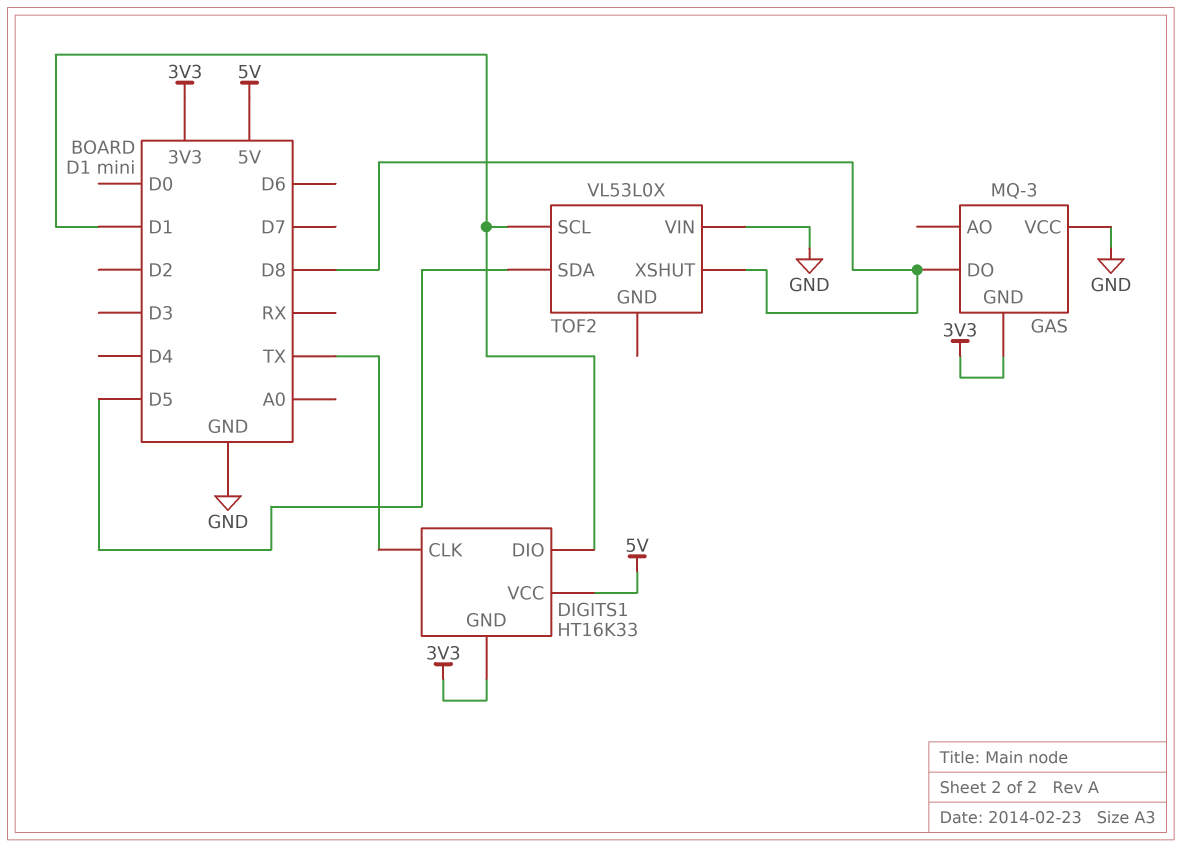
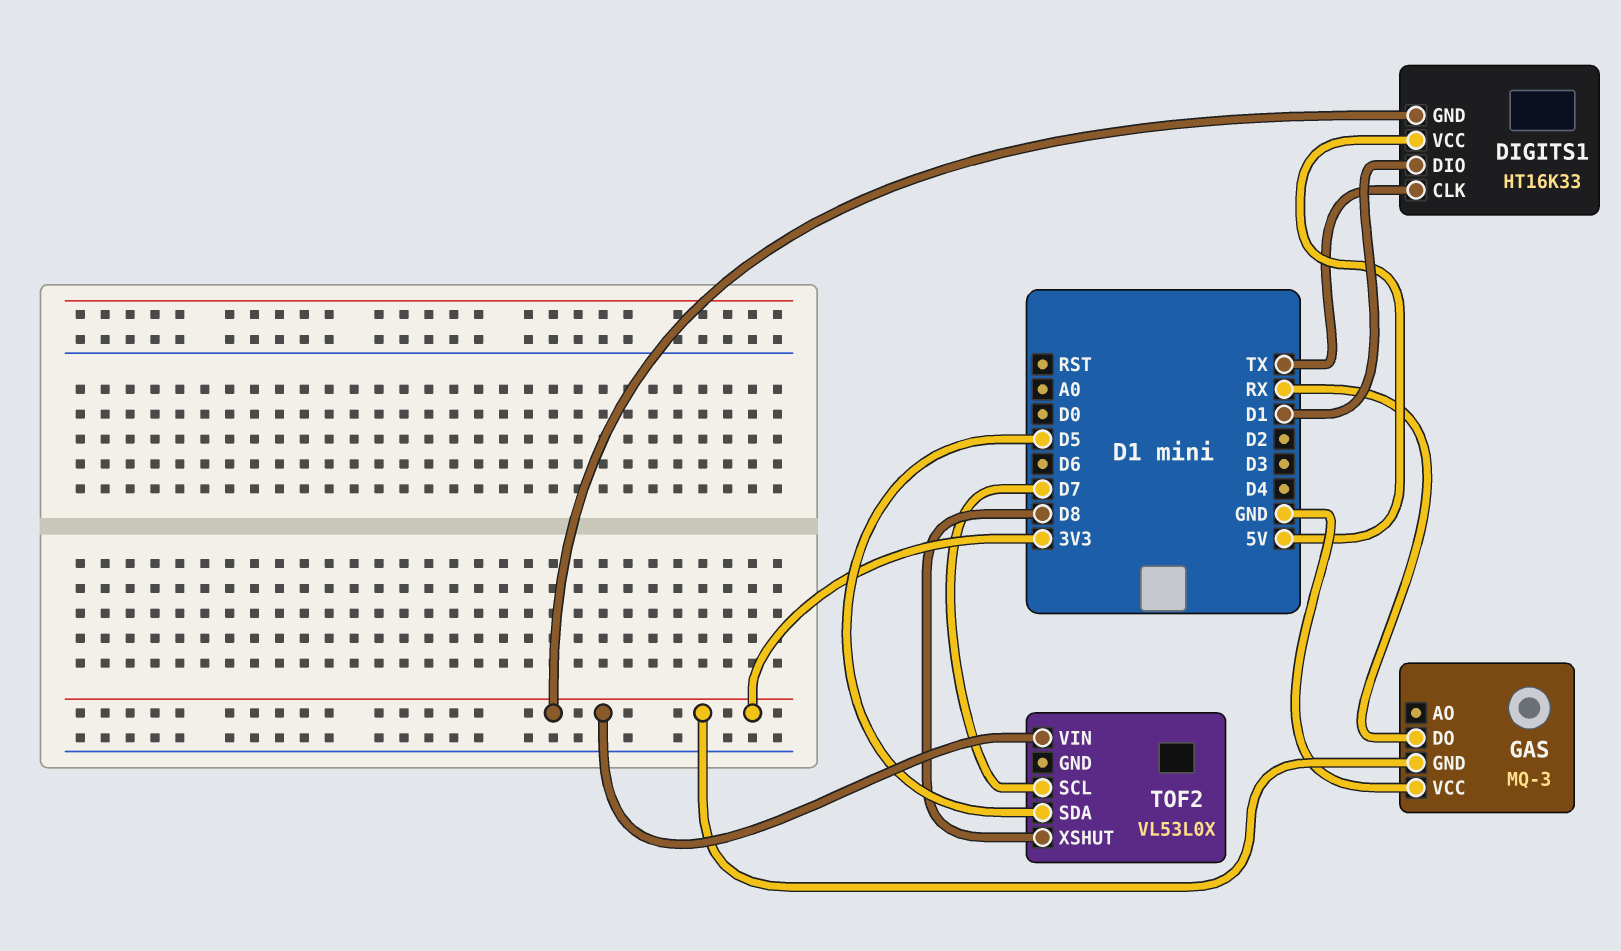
GAS pin DO: D8 -> RX
TOF2 pin SCL: D1 -> D7
TOF2 pin VIN: GND -> 3V3

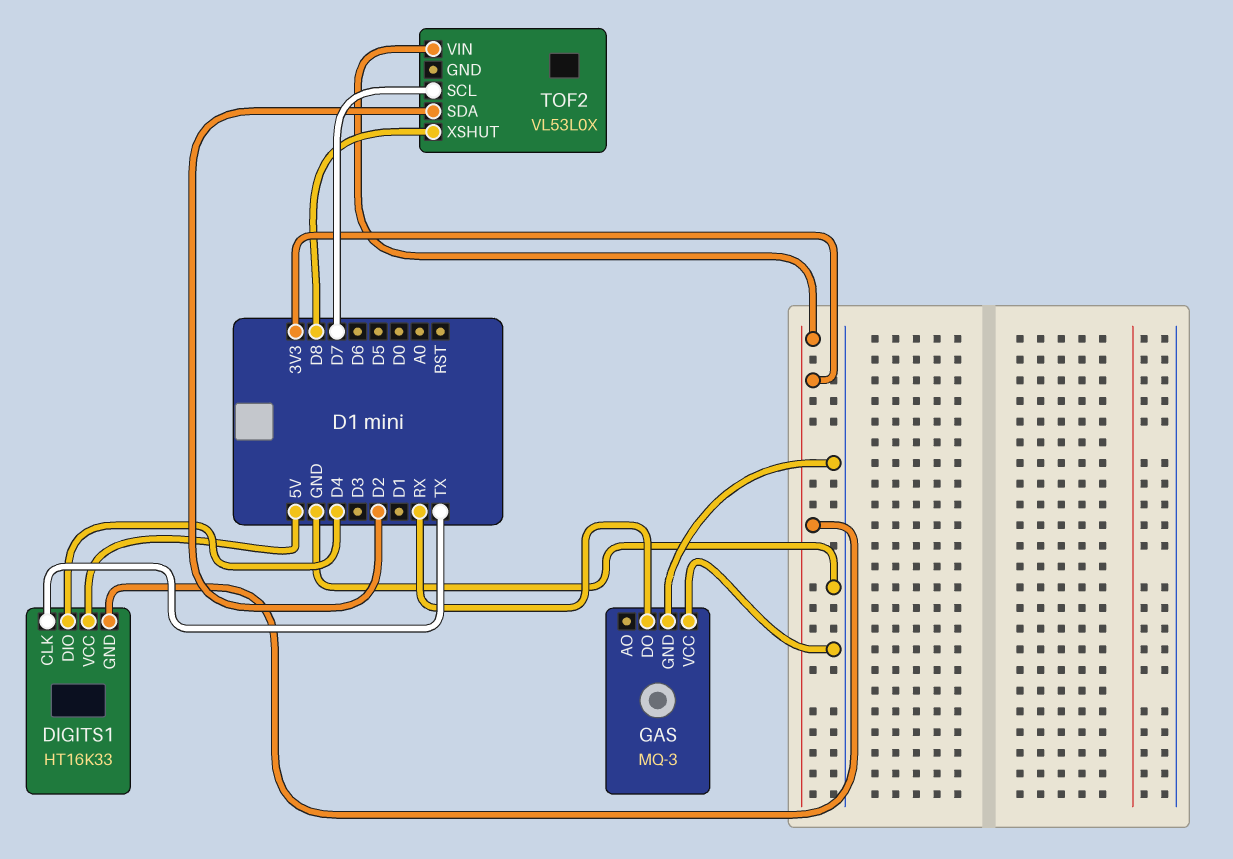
DIGITS1 pin DIO: D1 -> D4
GAS pin GND: 3V3 -> GND
TOF2 pin SDA: D5 -> D2

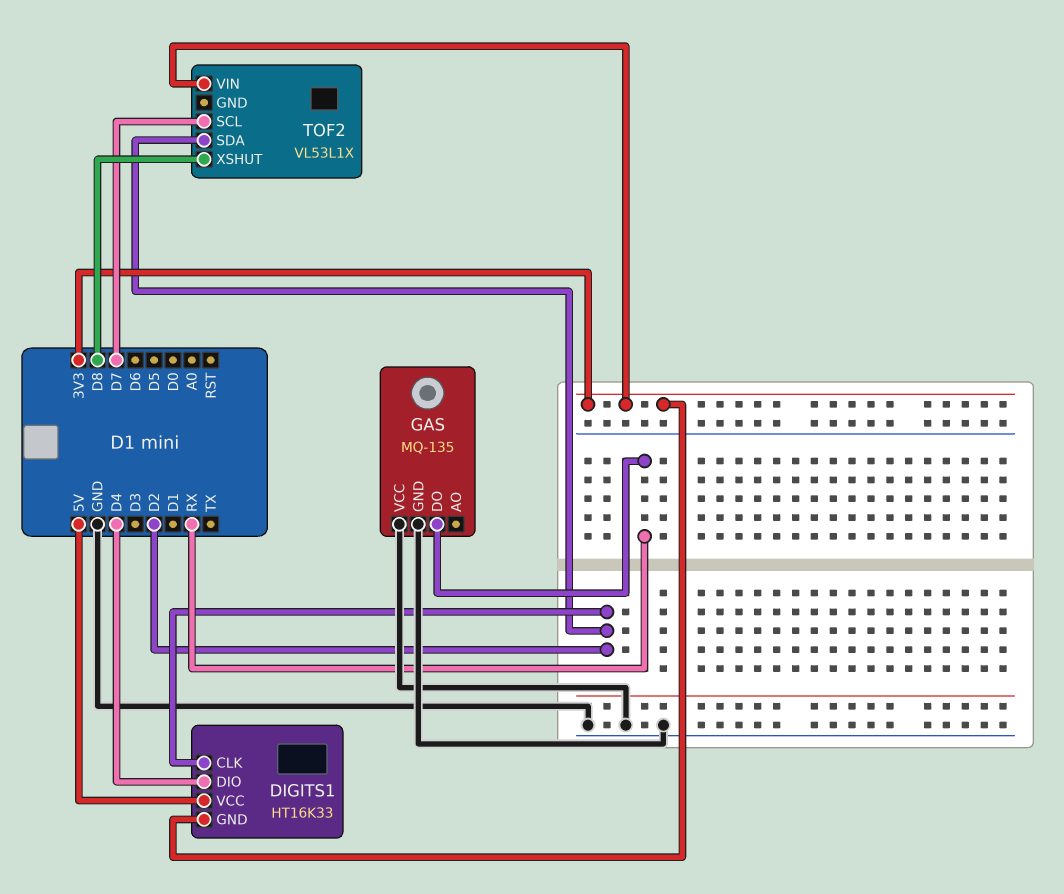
DIGITS1 pin CLK: TX -> D2
GAS: MQ-3 -> MQ-135
TOF2: VL53L0X -> VL53L1X

